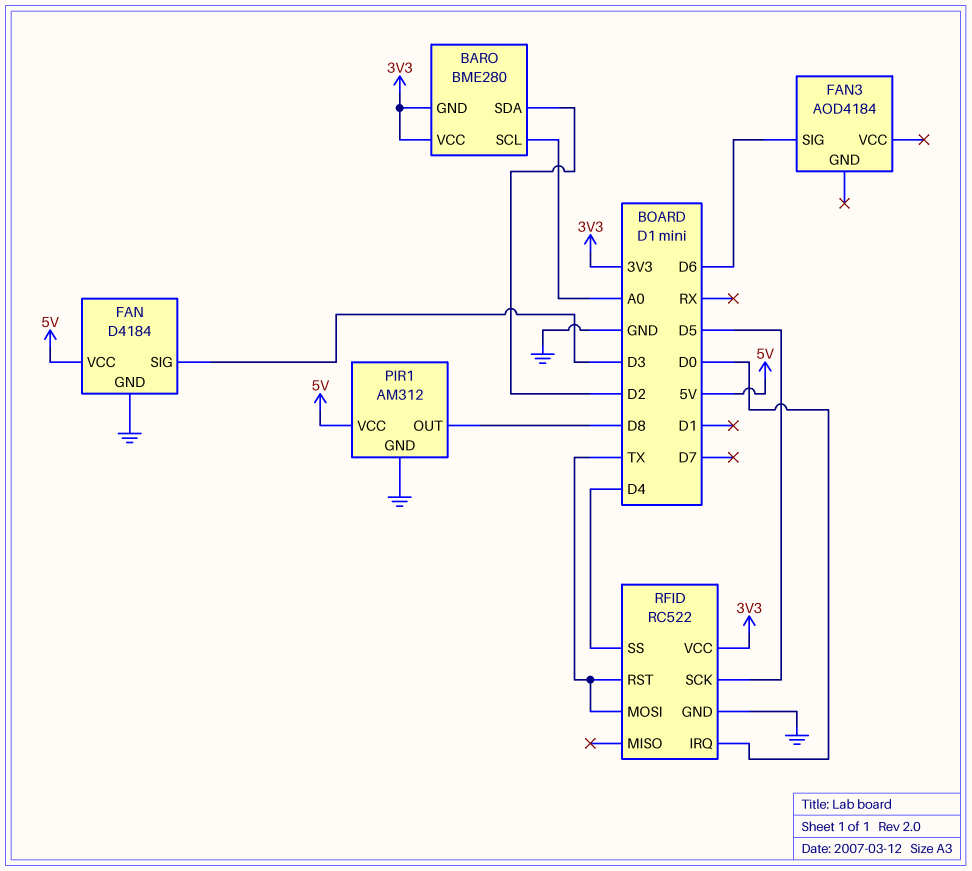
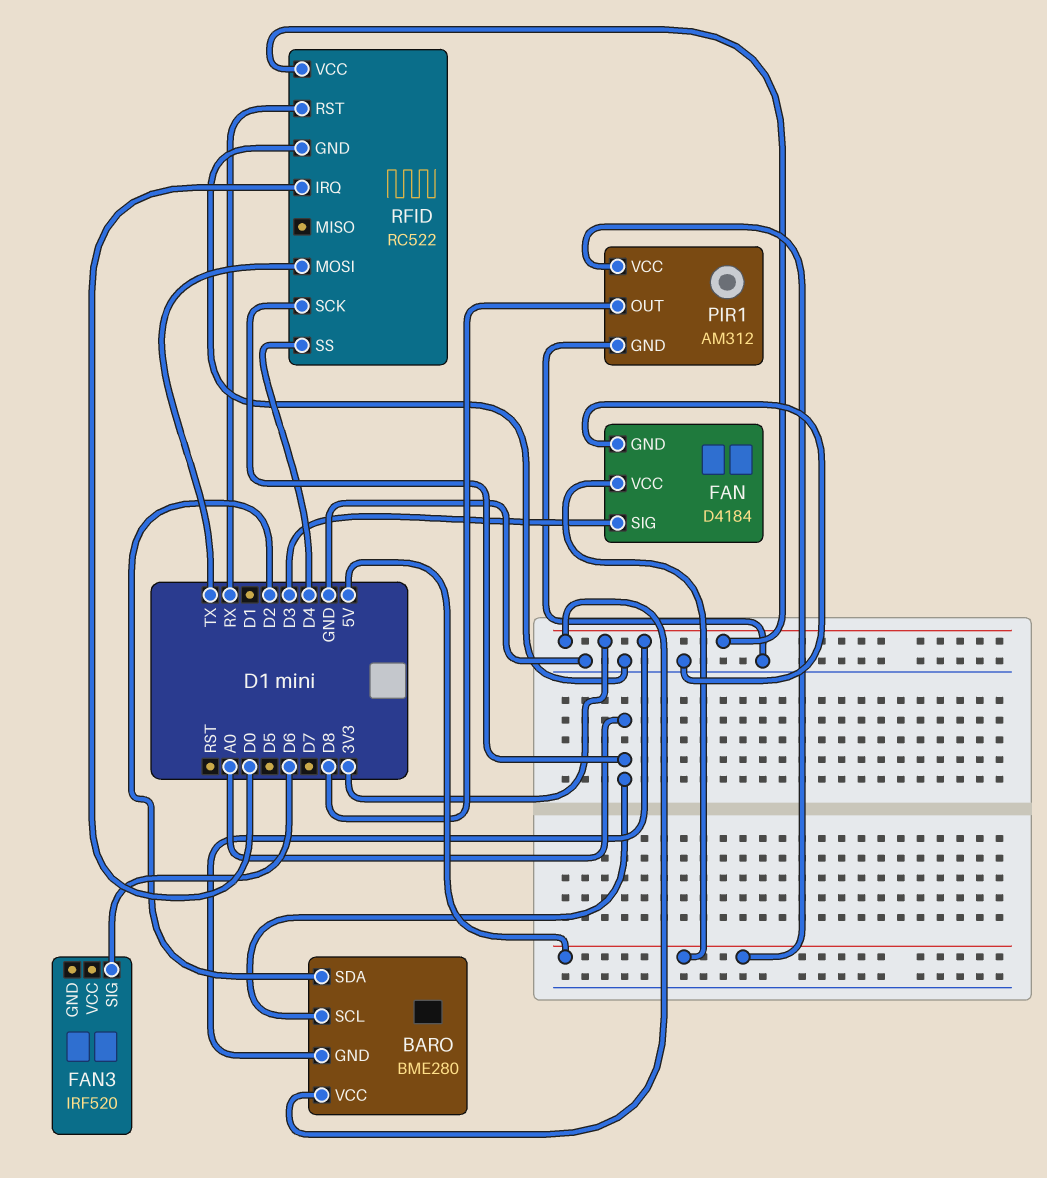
FAN3: AOD4184 -> IRF520
RFID pin RST: TX -> RX
RFID pin SCK: D5 -> A0

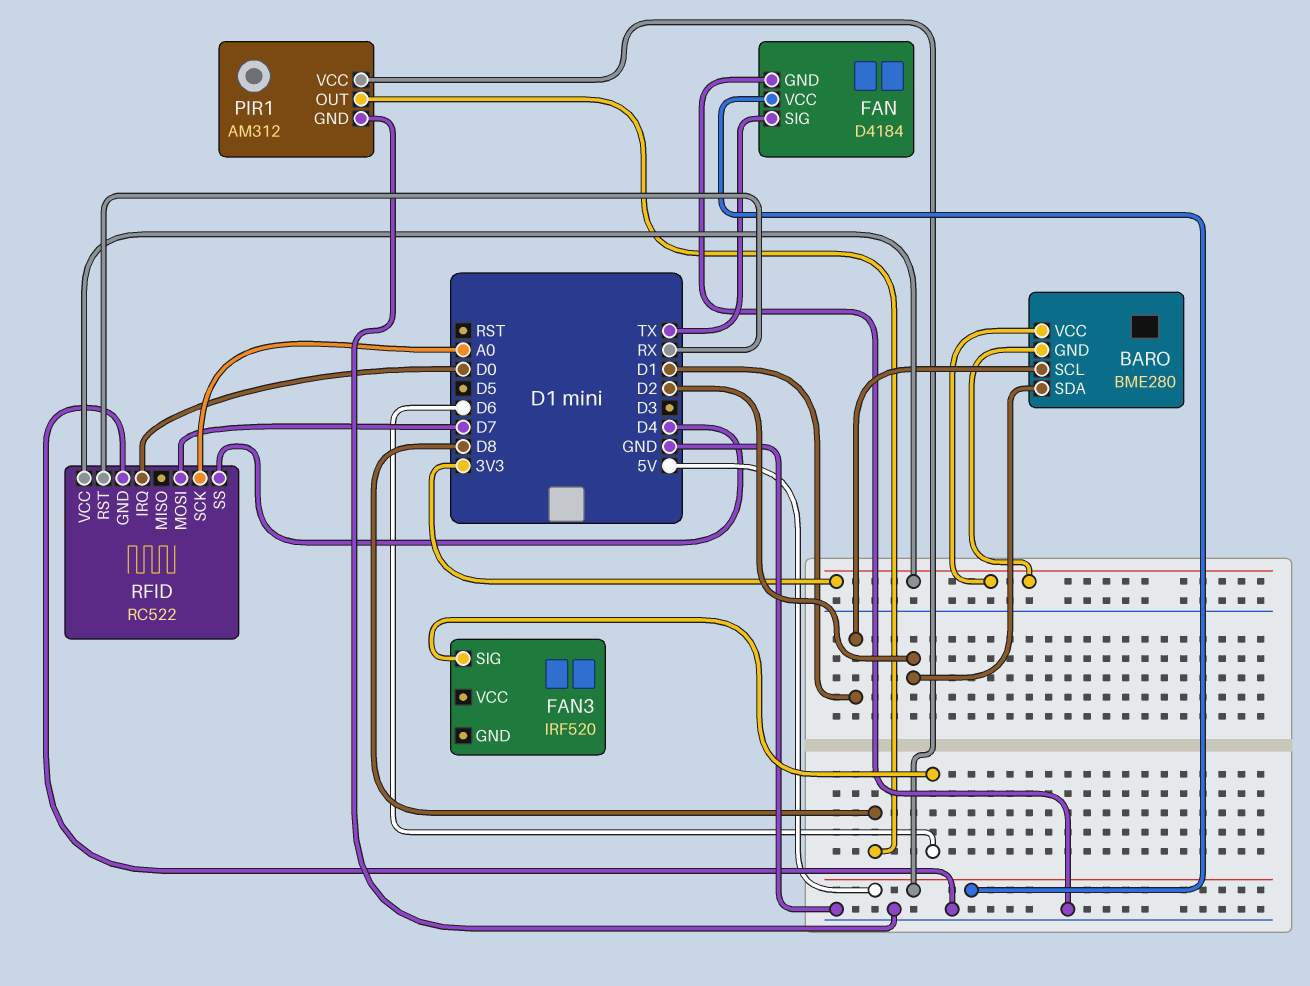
BARO pin SCL: A0 -> D1
FAN pin SIG: D3 -> TX
RFID pin MOSI: TX -> D7

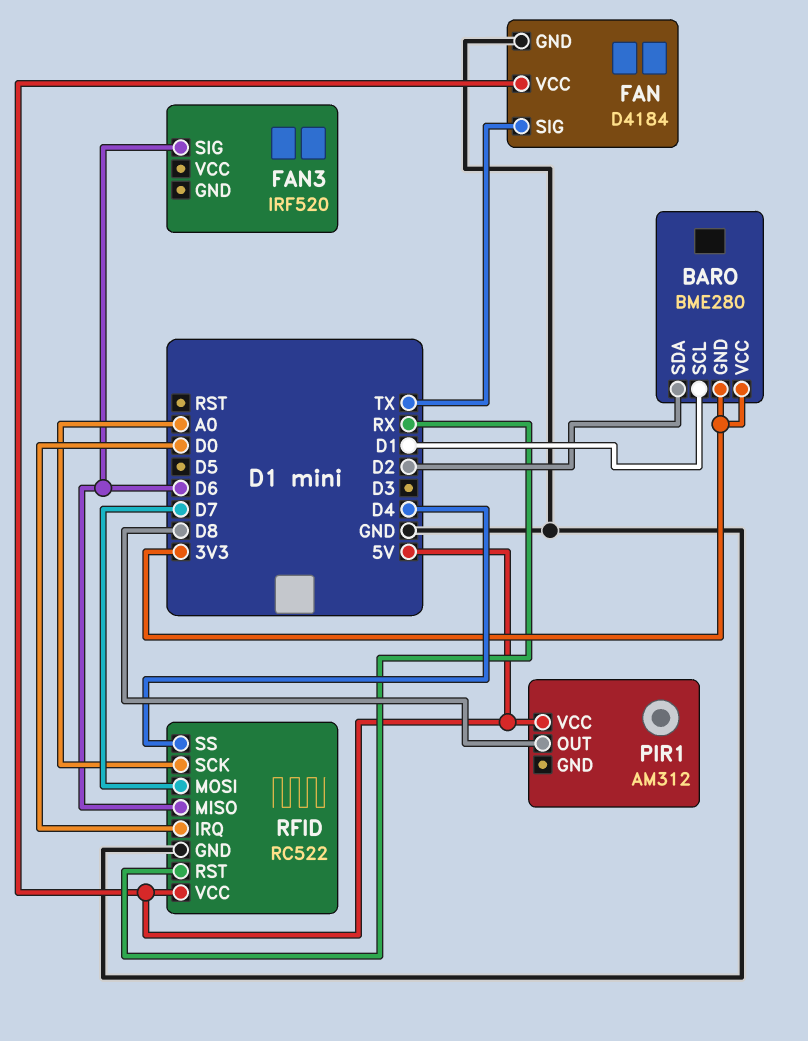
PIR1 pin GND: GND -> none
RFID pin MISO: none -> D6
RFID pin VCC: 3V3 -> 5V

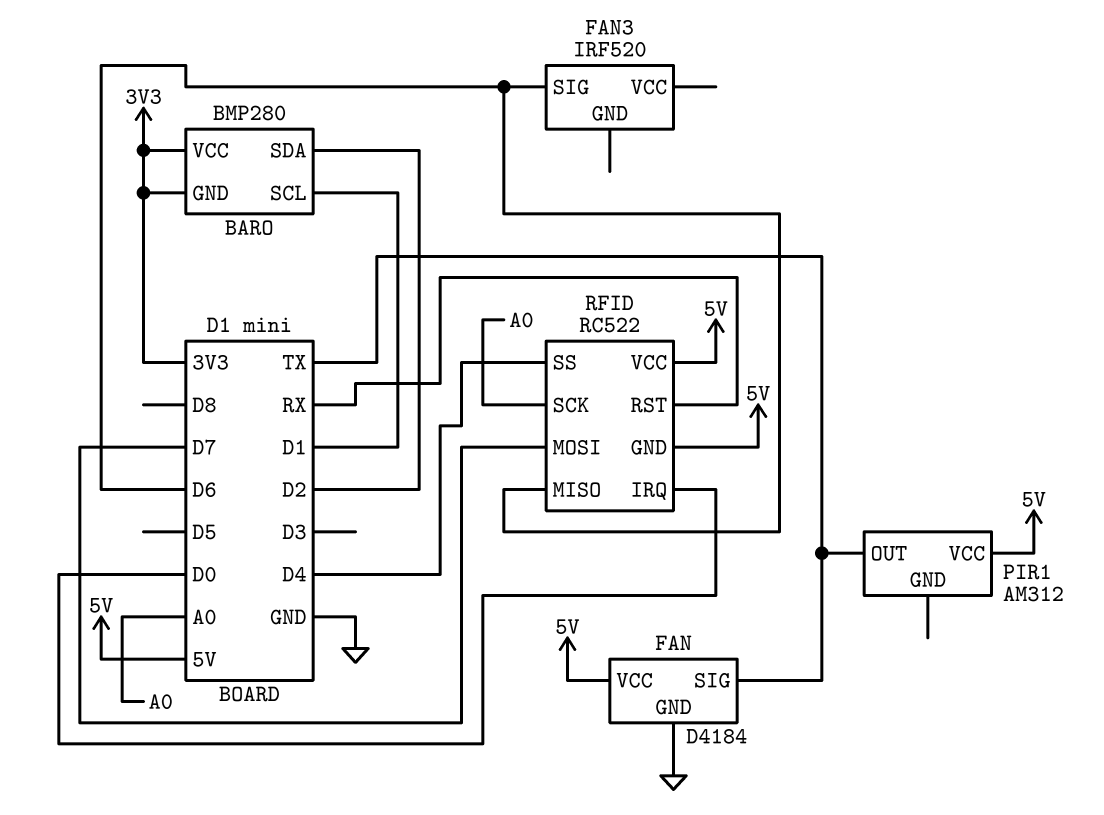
BARO: BME280 -> BMP280
PIR1 pin OUT: D8 -> TX
RFID pin GND: GND -> 5V

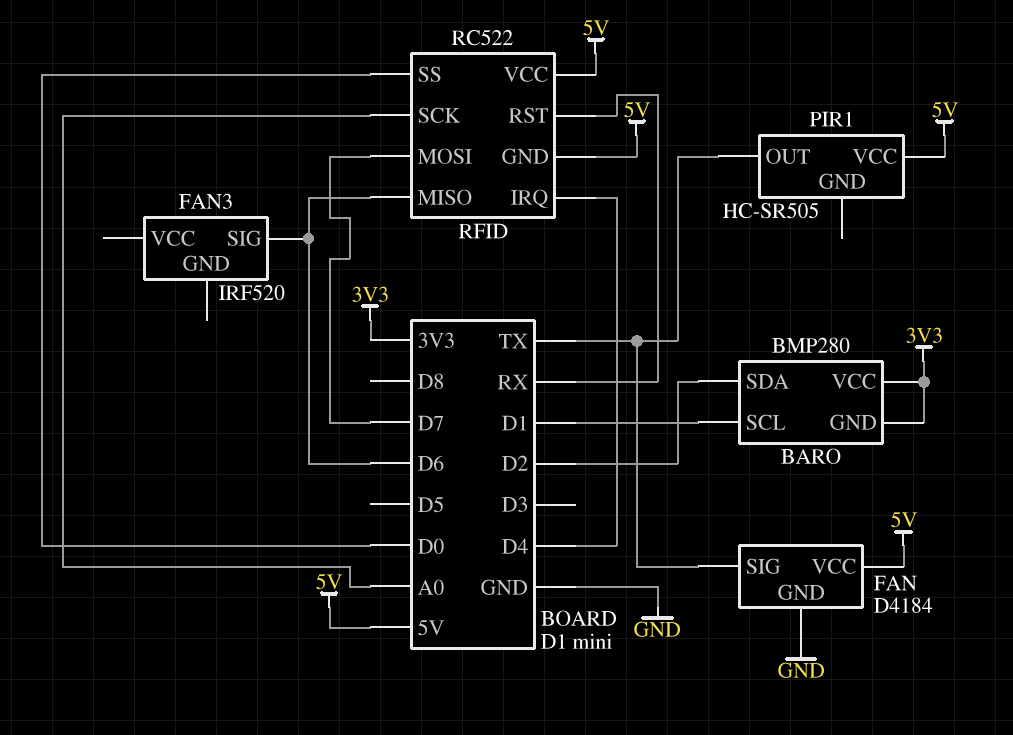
PIR1: AM312 -> HC-SR505
RFID pin IRQ: D0 -> D4
RFID pin SS: D4 -> D0

